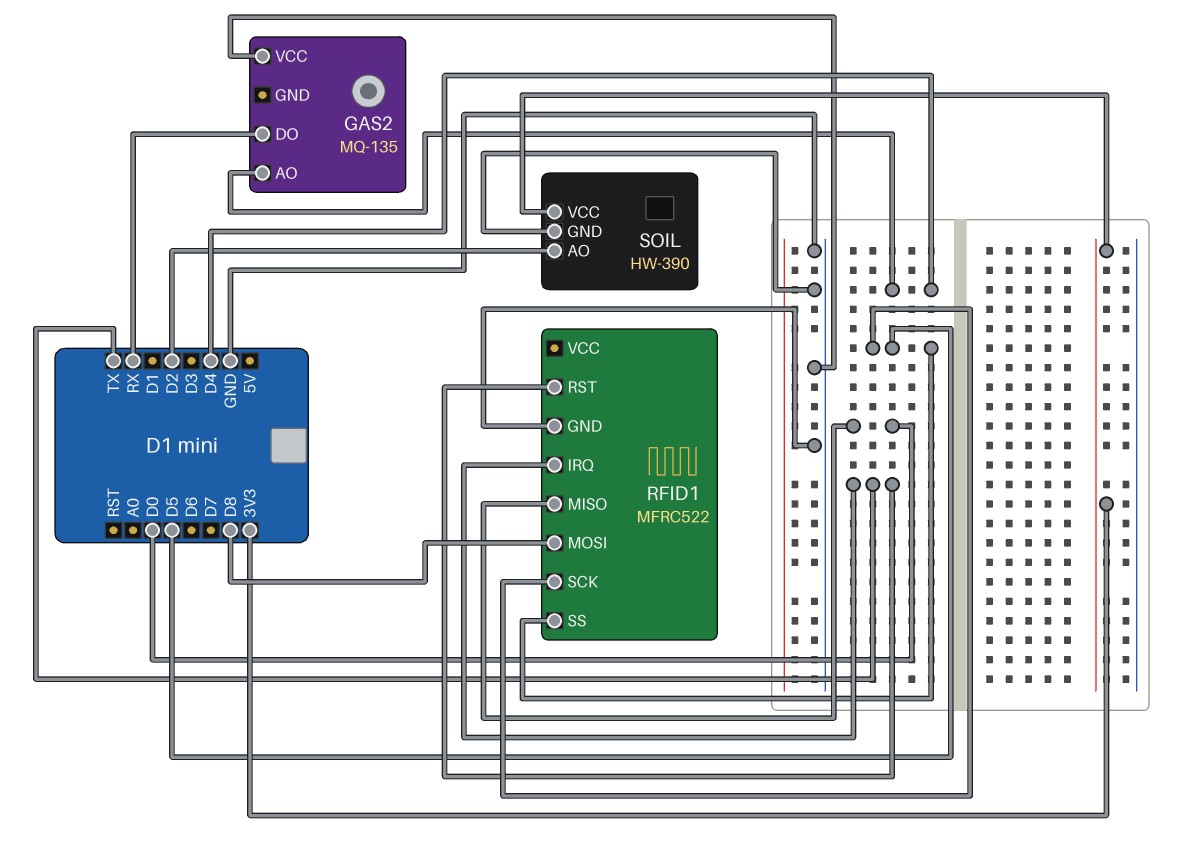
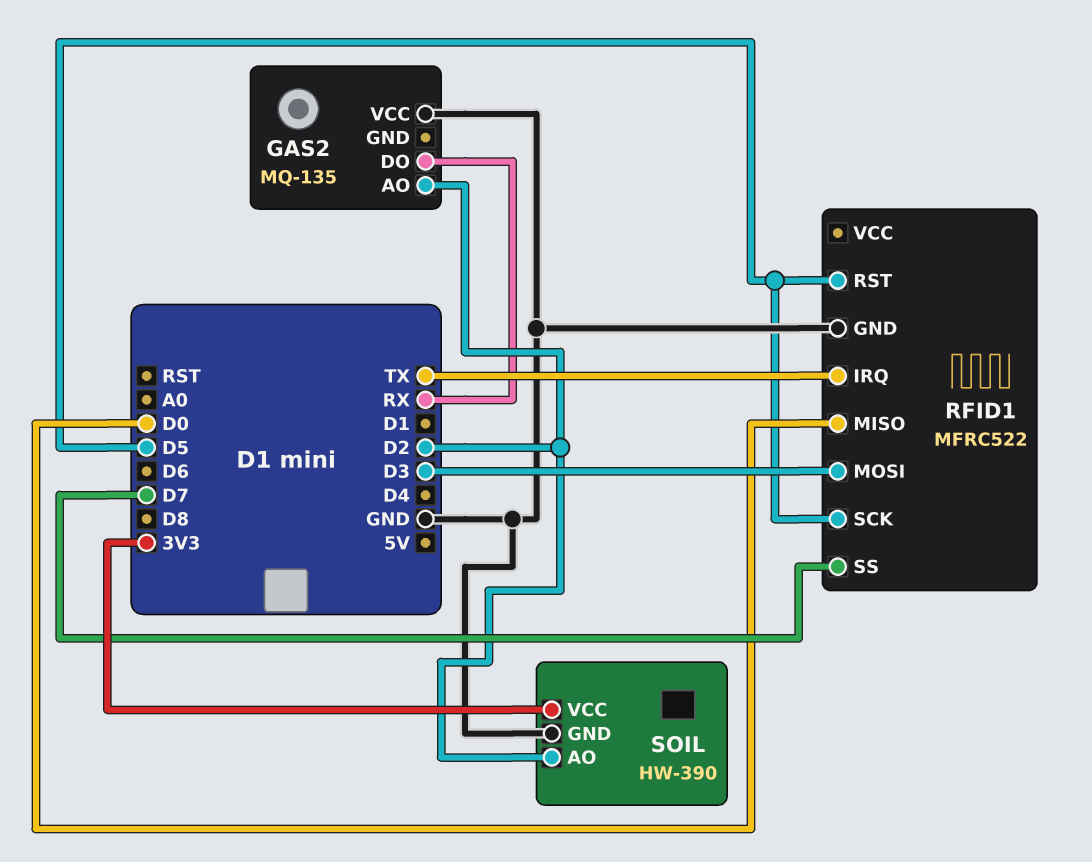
GAS2 pin AO: D4 -> D2
RFID1 pin MOSI: D8 -> D3
RFID1 pin RST: TX -> D5
RFID1 pin SS: D5 -> D7

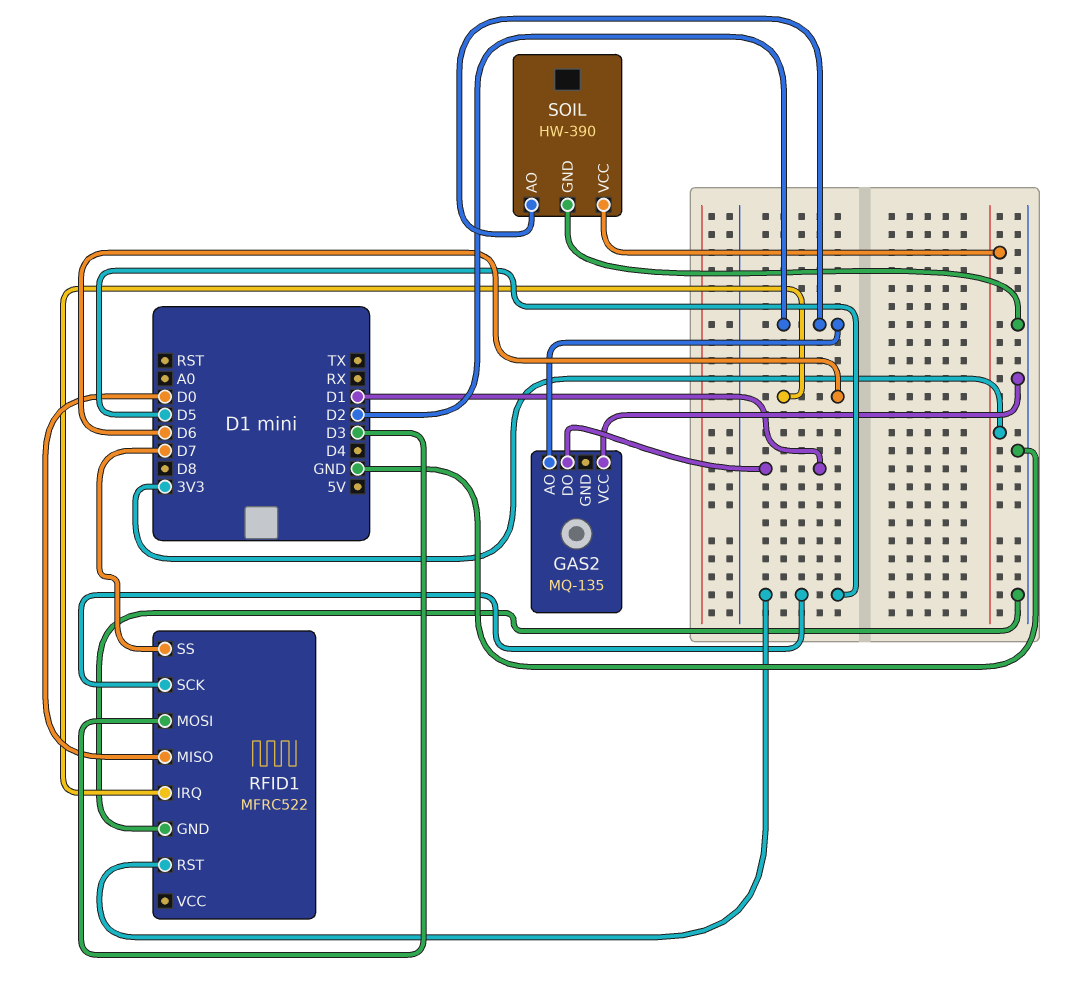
GAS2 pin DO: RX -> D1
RFID1 pin IRQ: TX -> D6

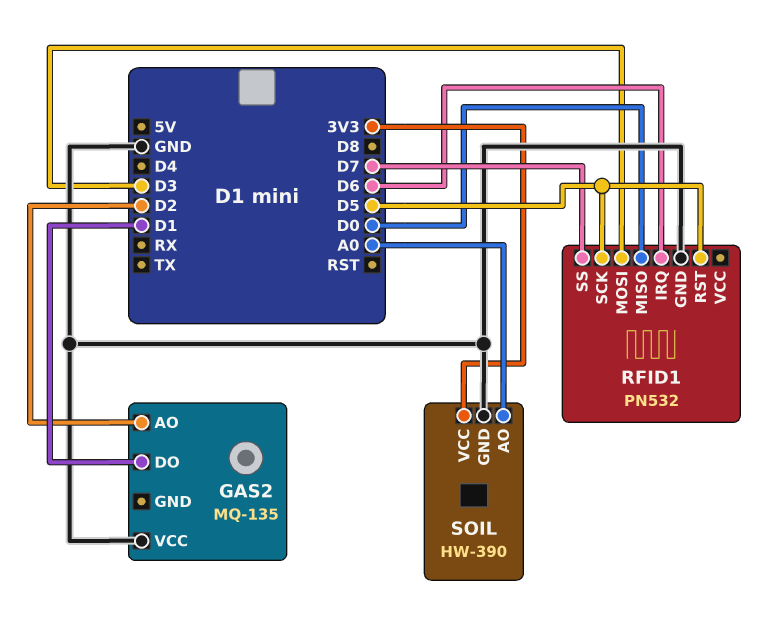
RFID1: MFRC522 -> PN532
SOIL pin AO: D2 -> A0

